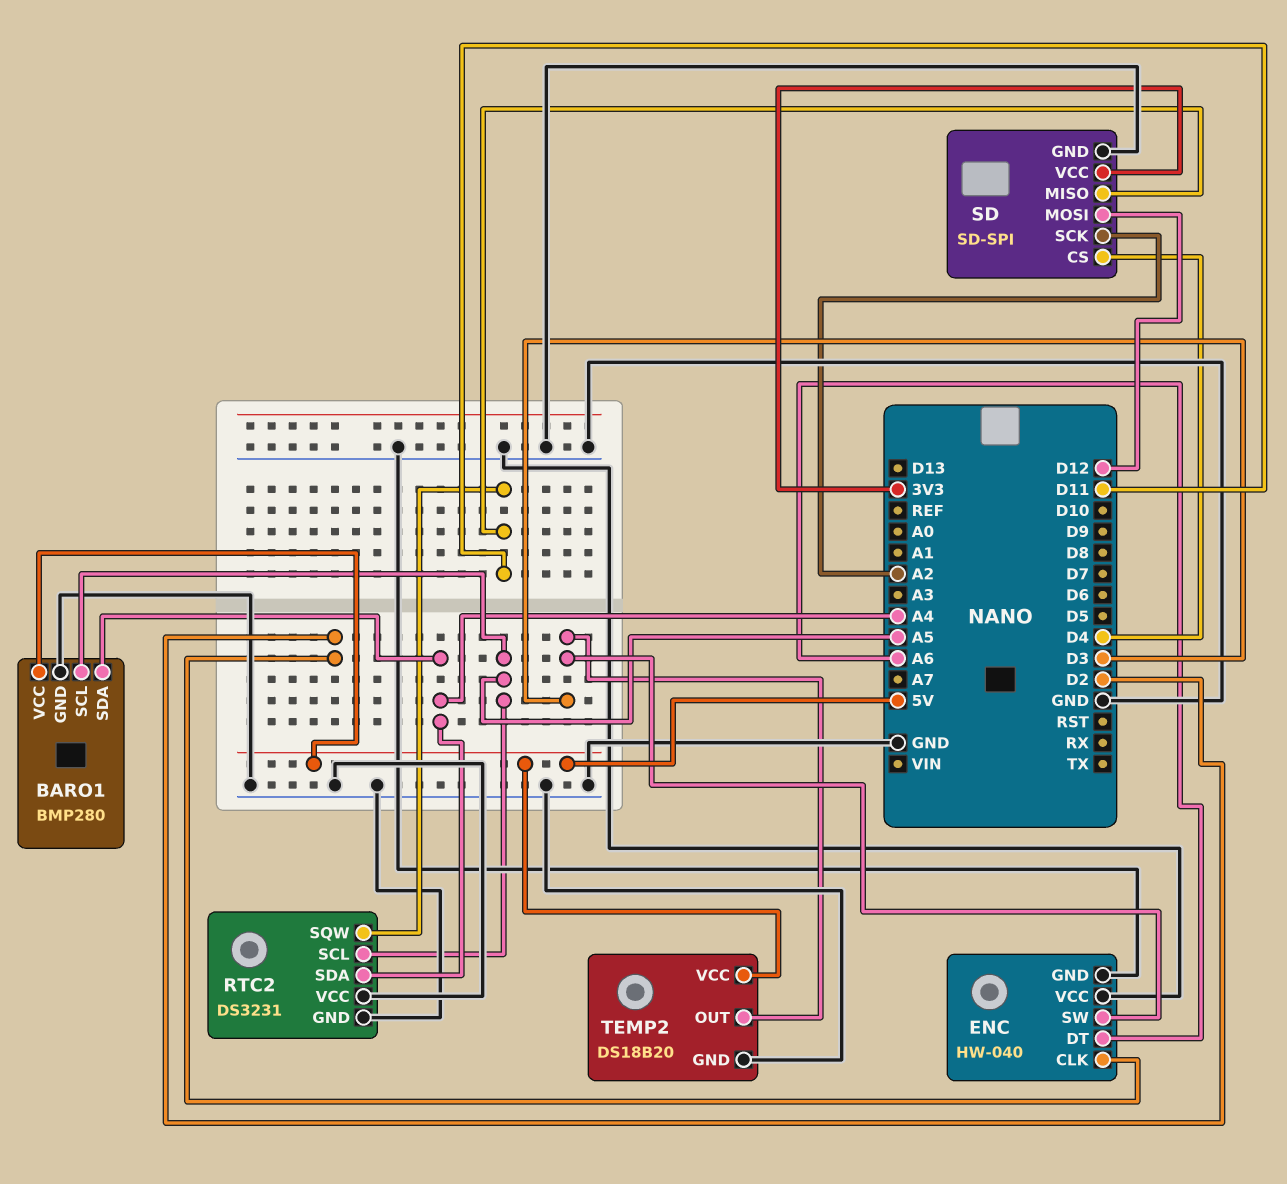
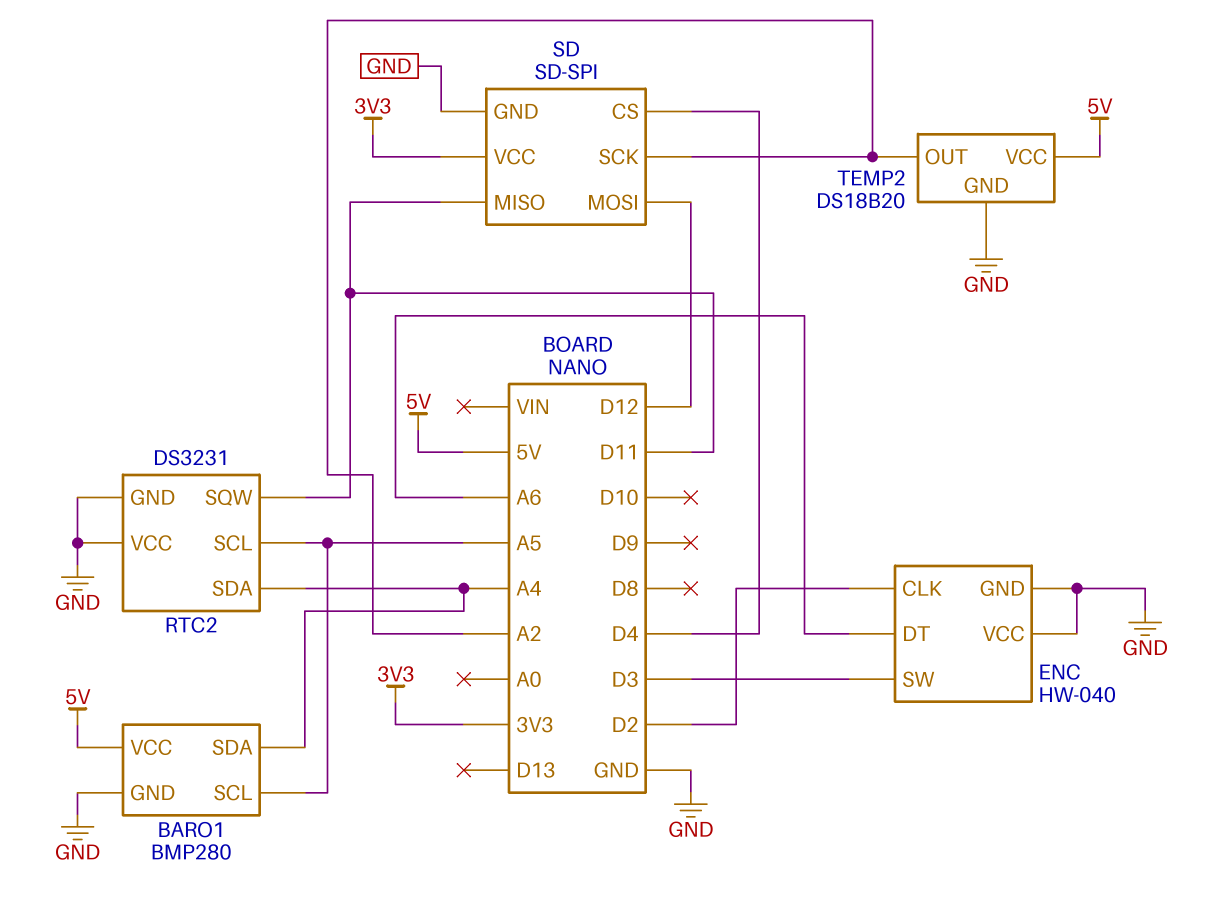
TEMP2 pin OUT: D3 -> A2

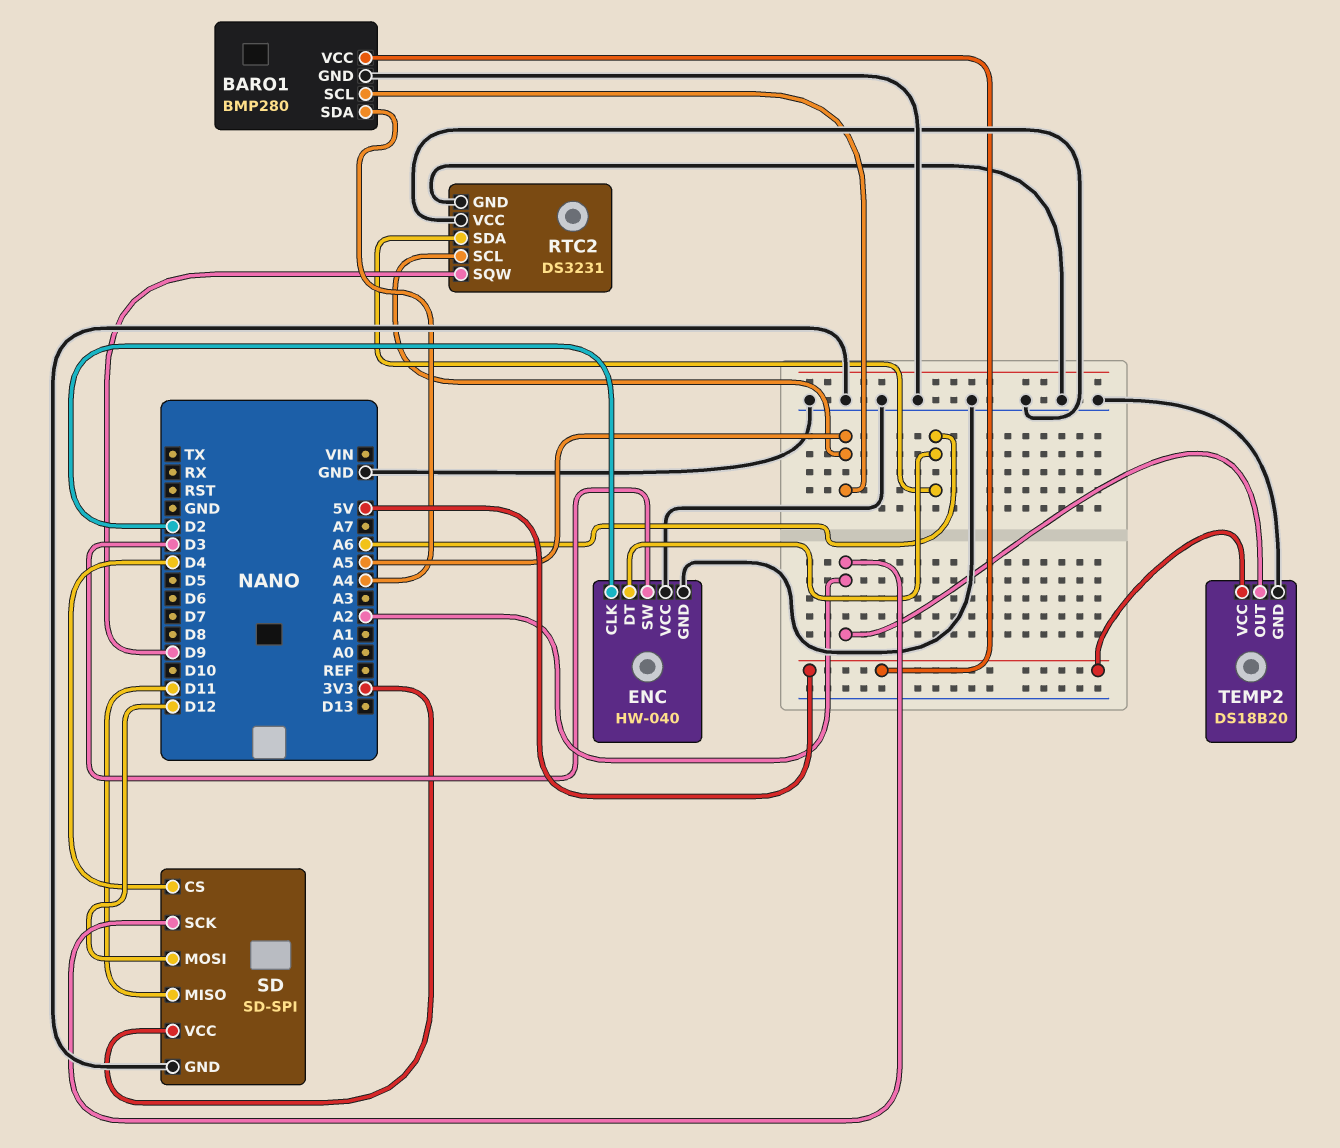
RTC2 pin SDA: A4 -> A6
RTC2 pin SQW: D11 -> D9

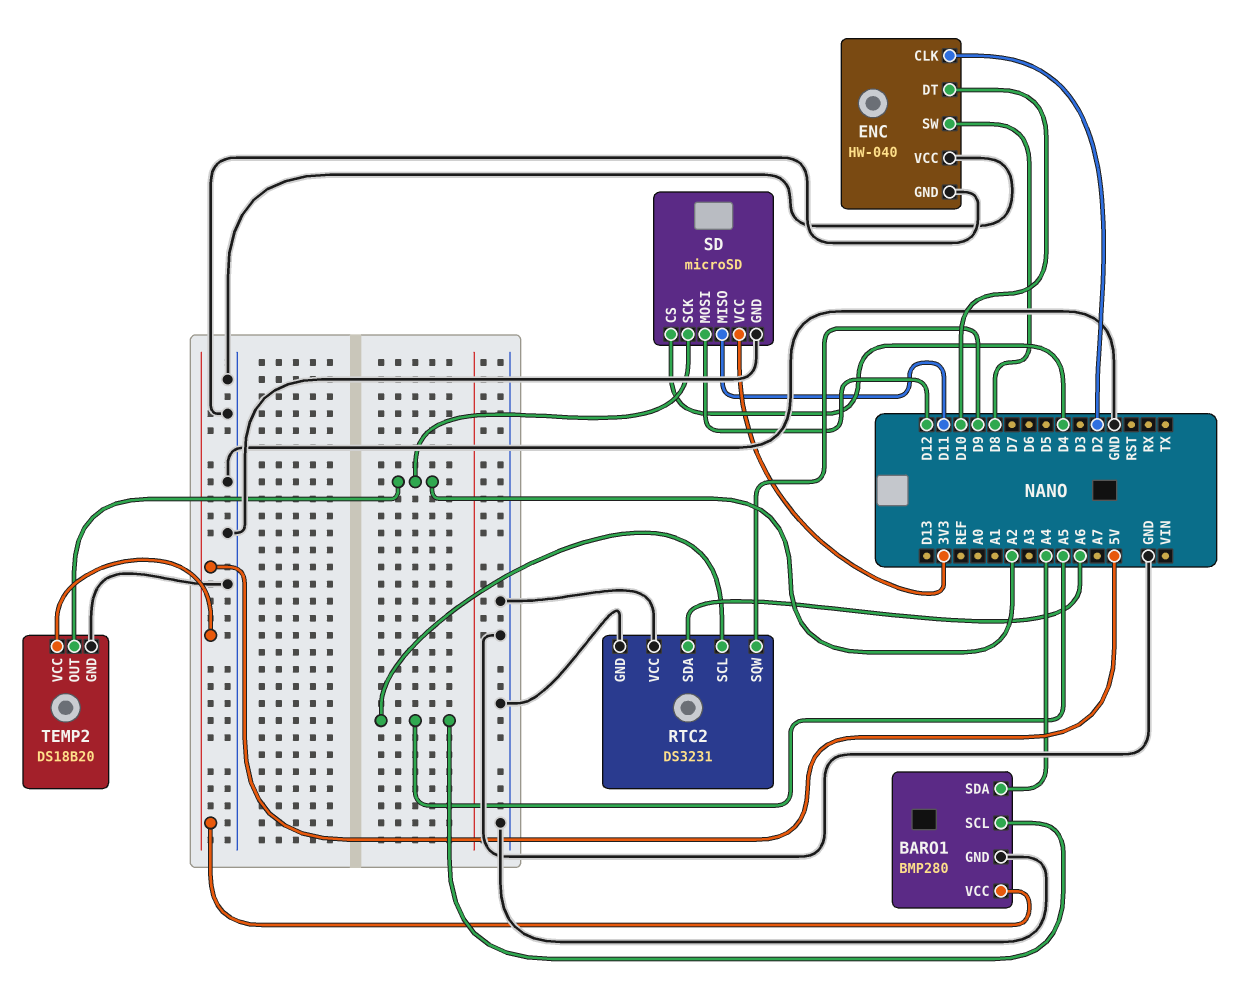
ENC pin DT: A6 -> D10
ENC pin SW: D3 -> D8
SD: SD-SPI -> microSD

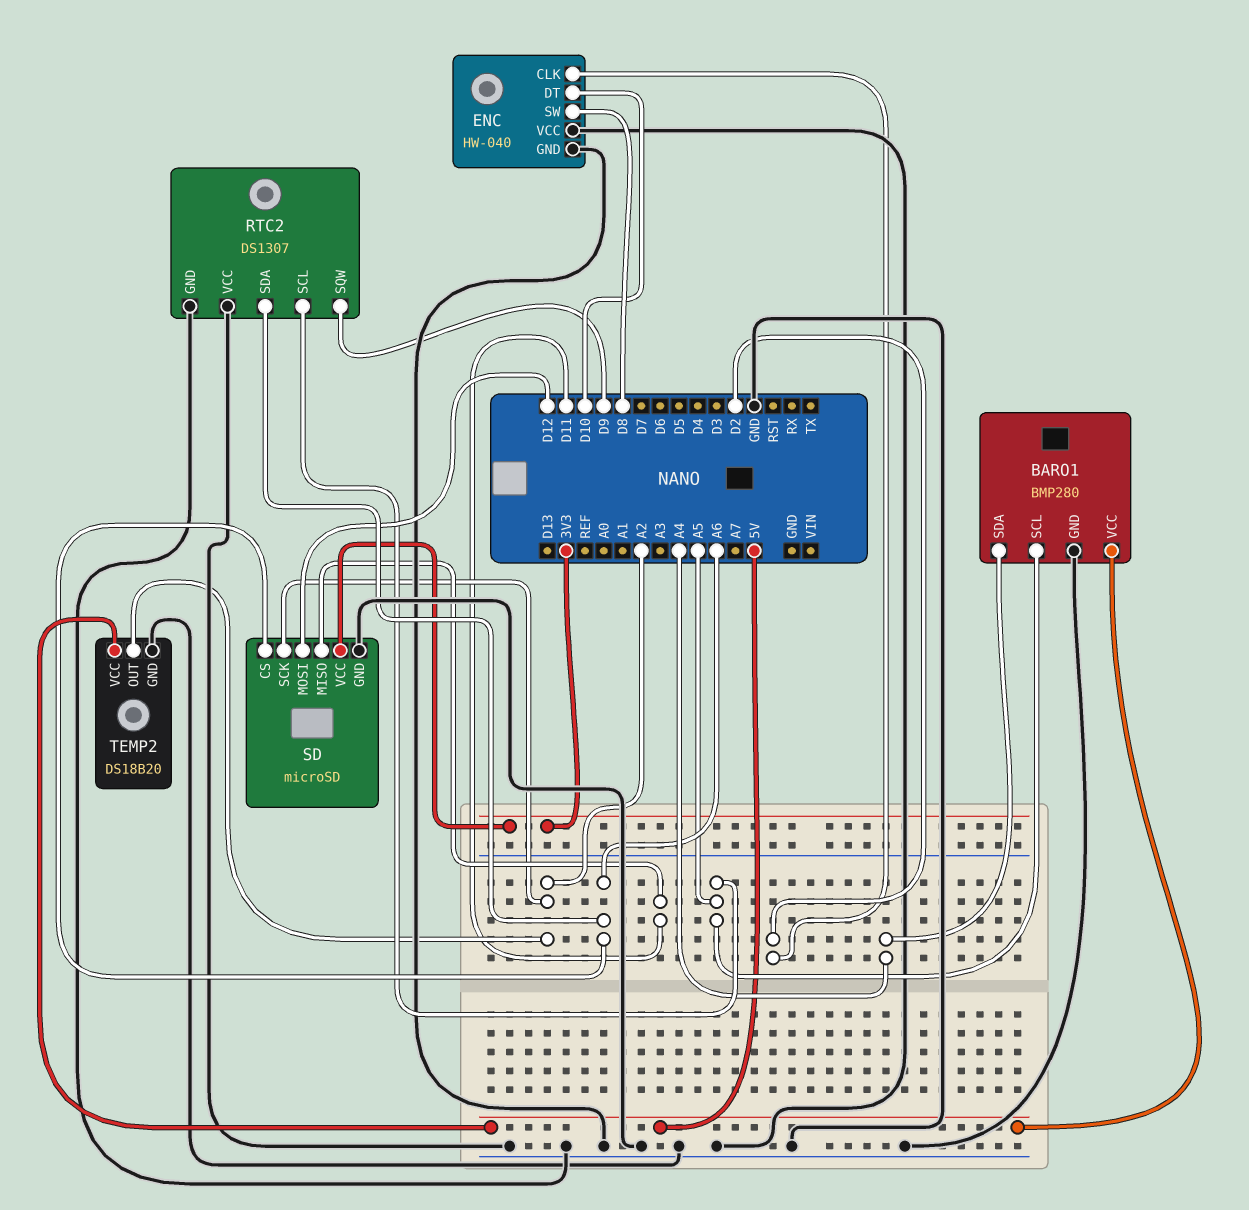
RTC2: DS3231 -> DS1307
SD pin CS: D4 -> A6

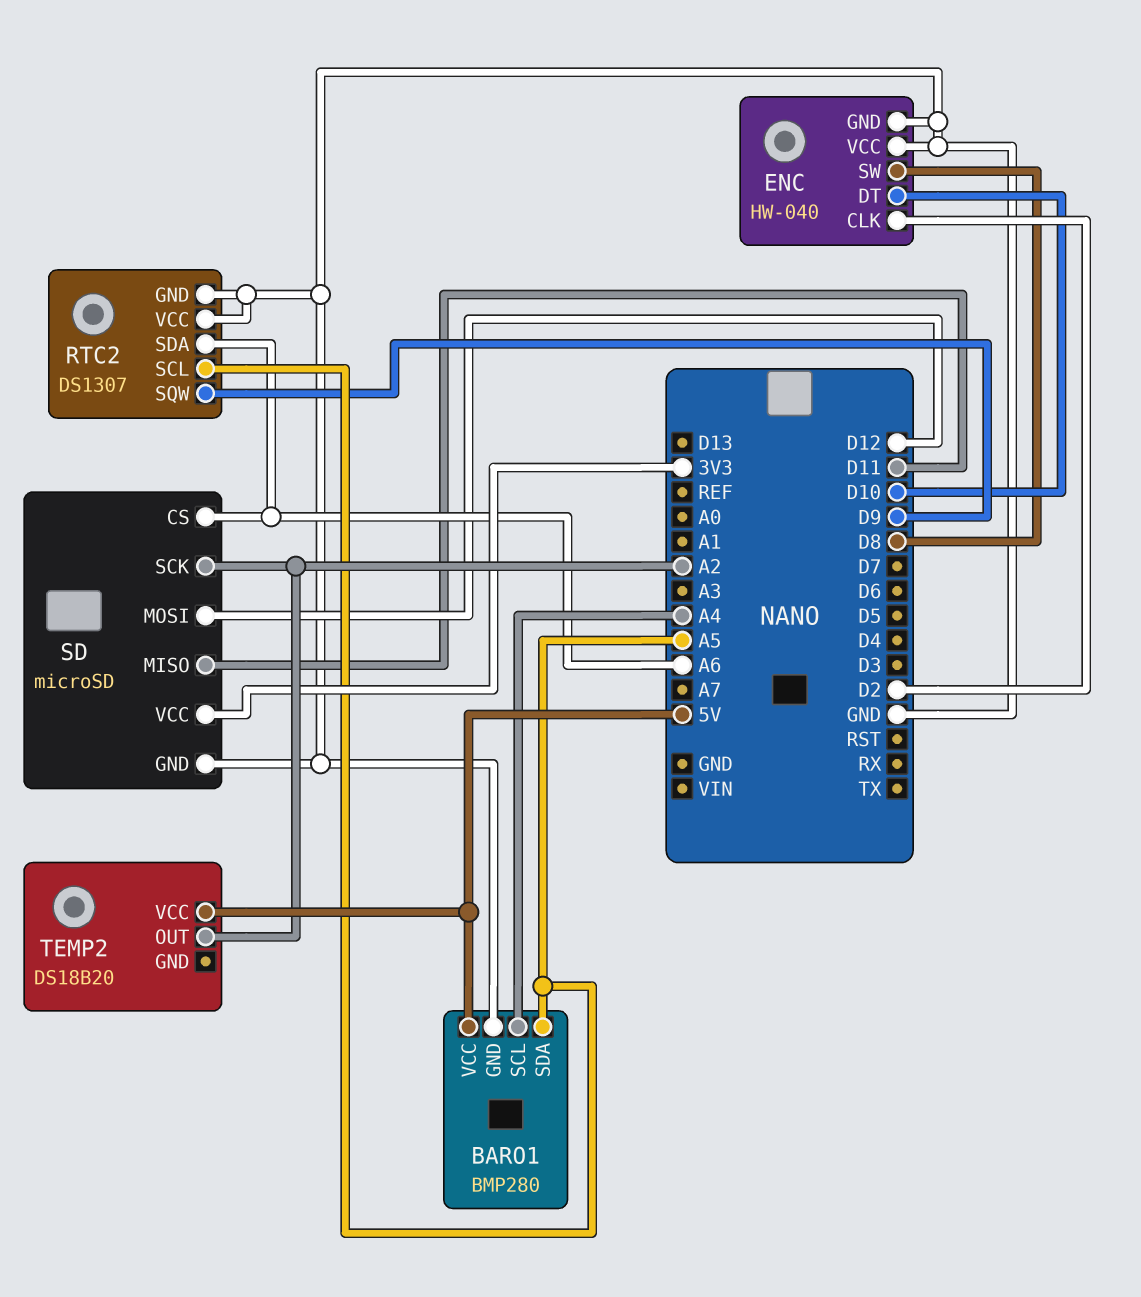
BARO1 pin SCL: A5 -> A4
BARO1 pin SDA: A4 -> A5
TEMP2 pin GND: GND -> none

